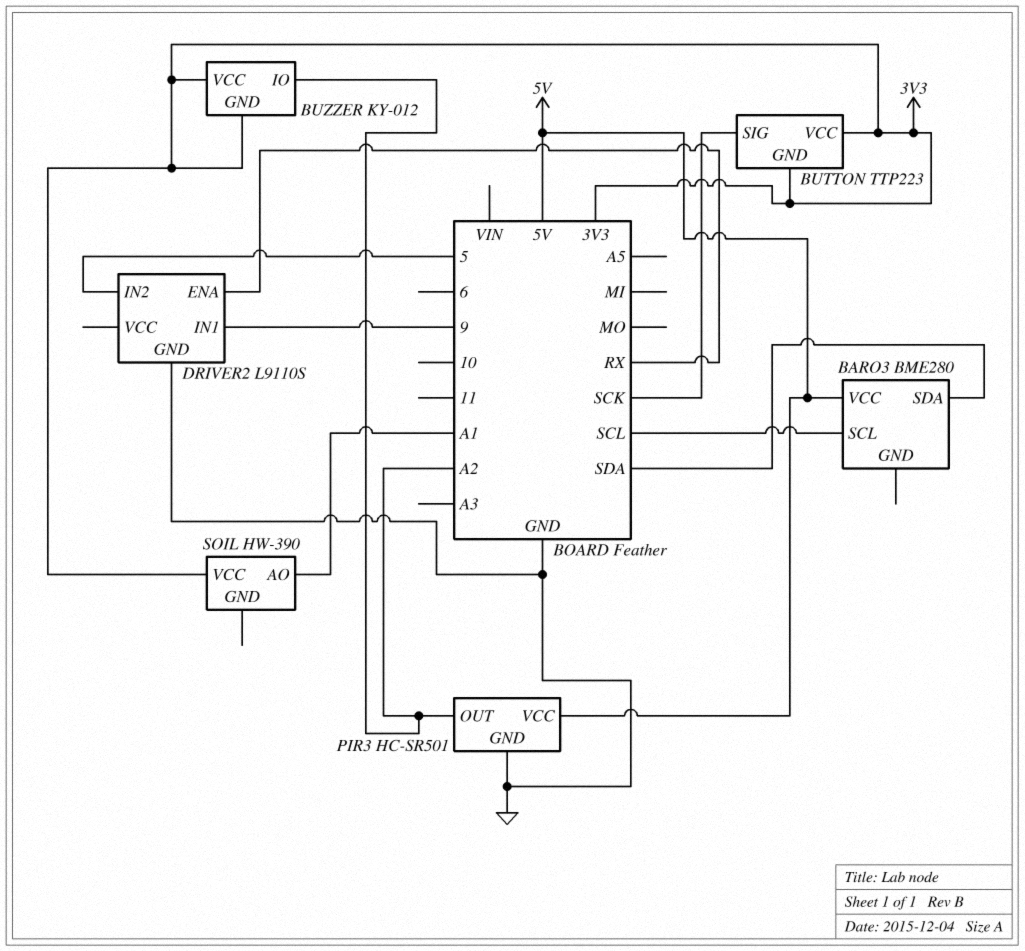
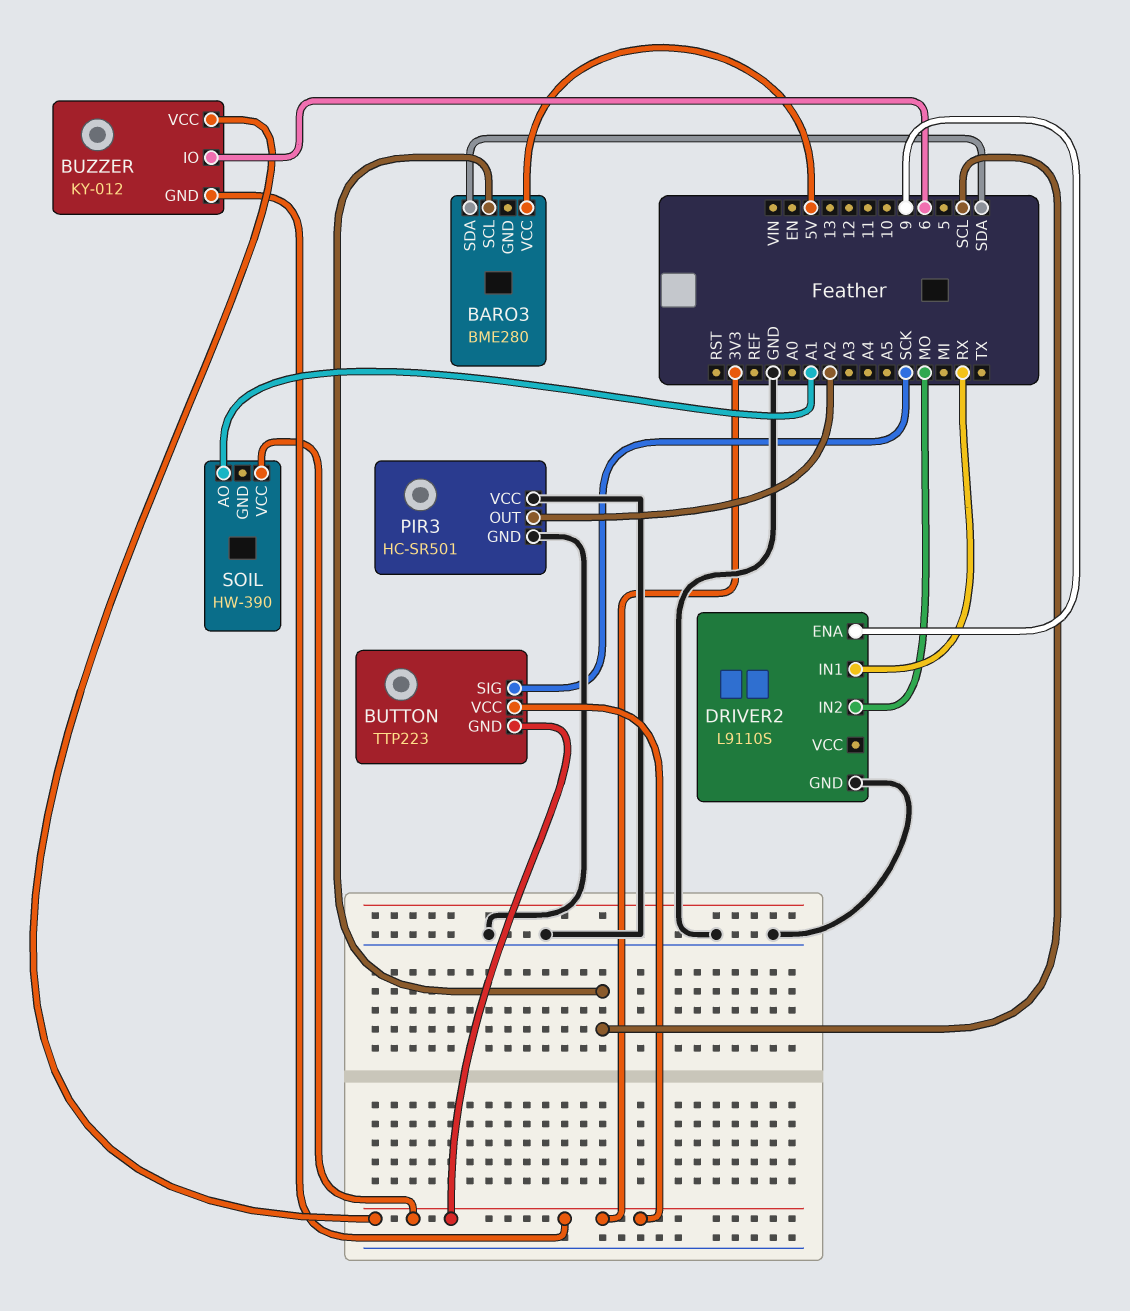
BUZZER pin IO: A2 -> 6
DRIVER2 pin ENA: RX -> 9
DRIVER2 pin IN1: 9 -> RX
DRIVER2 pin IN2: 5 -> MO
PIR3 pin VCC: 5V -> GND

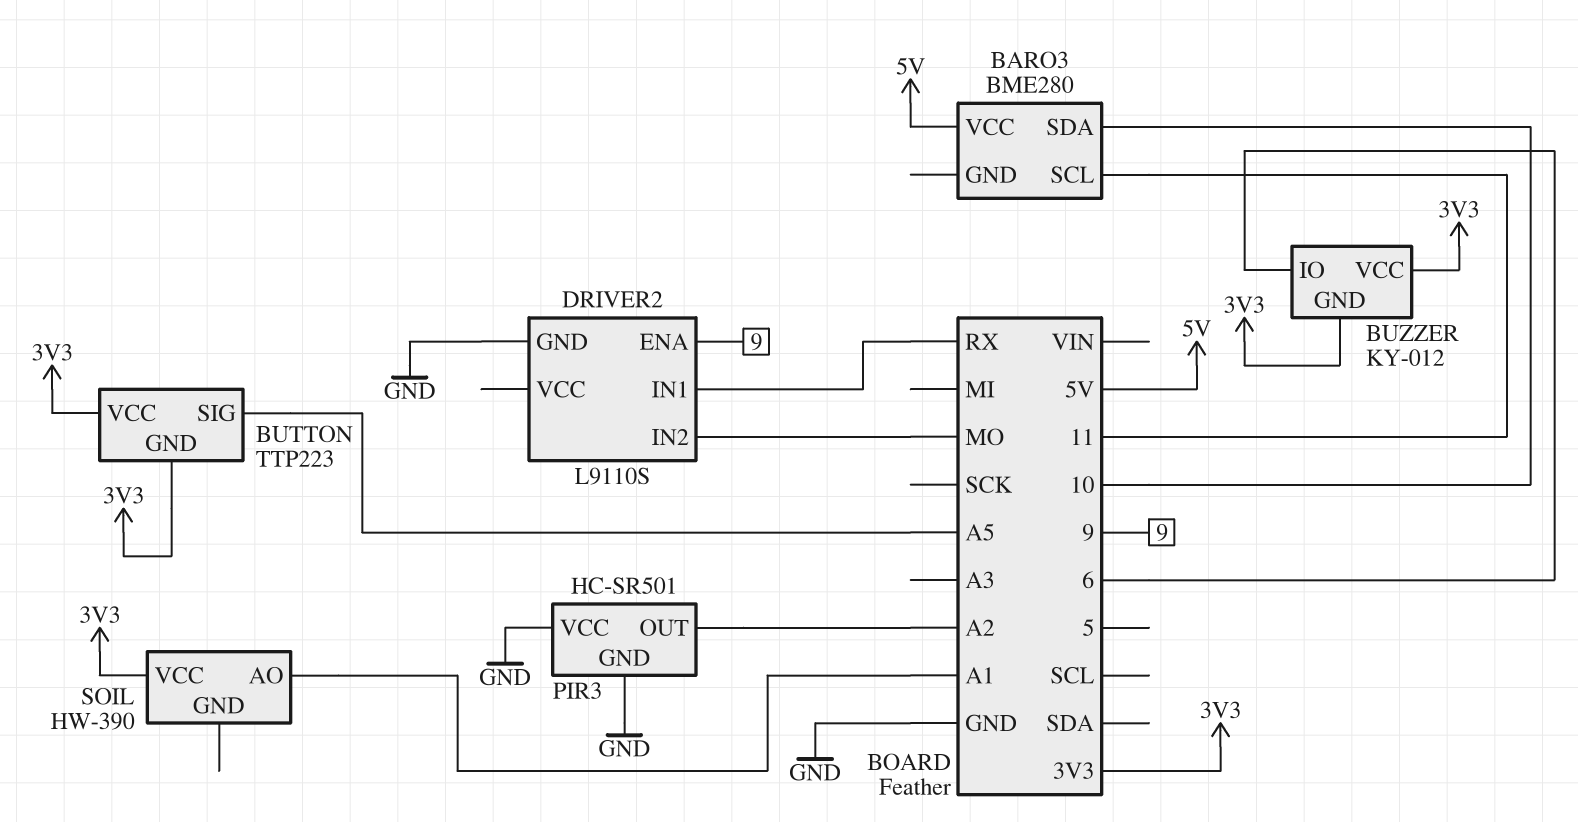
BARO3 pin SCL: SCL -> 11
BARO3 pin SDA: SDA -> 10
BUTTON pin SIG: SCK -> A5

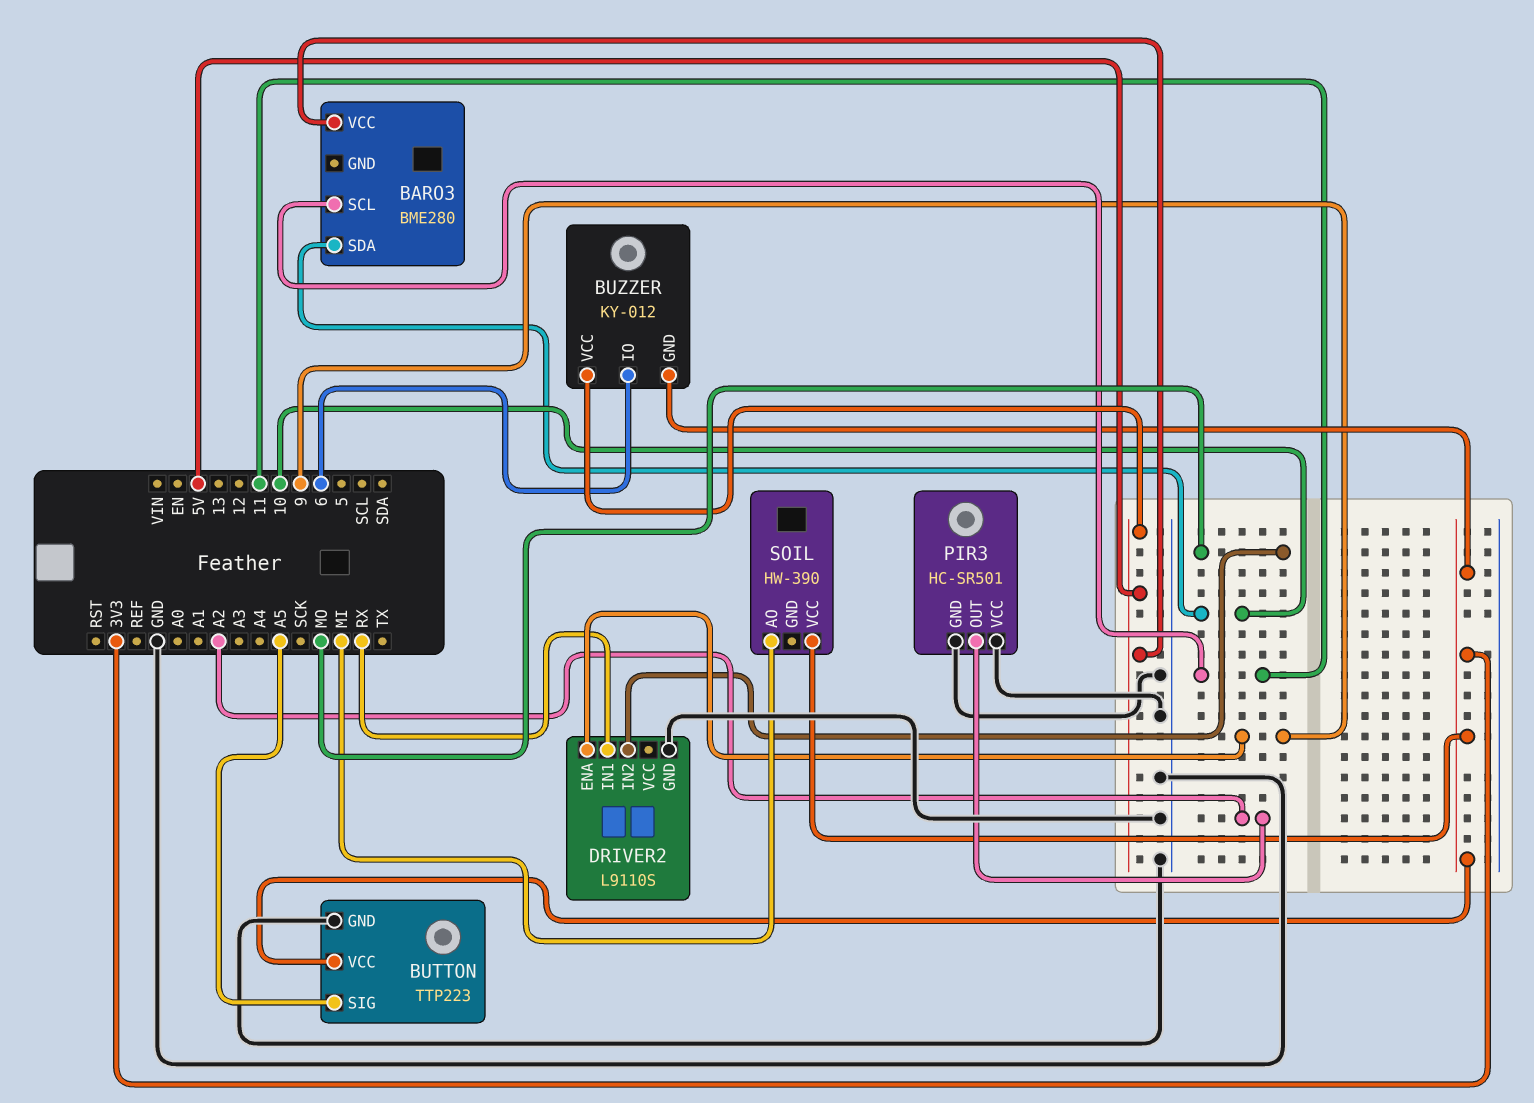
BUTTON pin GND: 3V3 -> GND
BUZZER pin VCC: 3V3 -> 5V
SOIL pin AO: A1 -> MI

